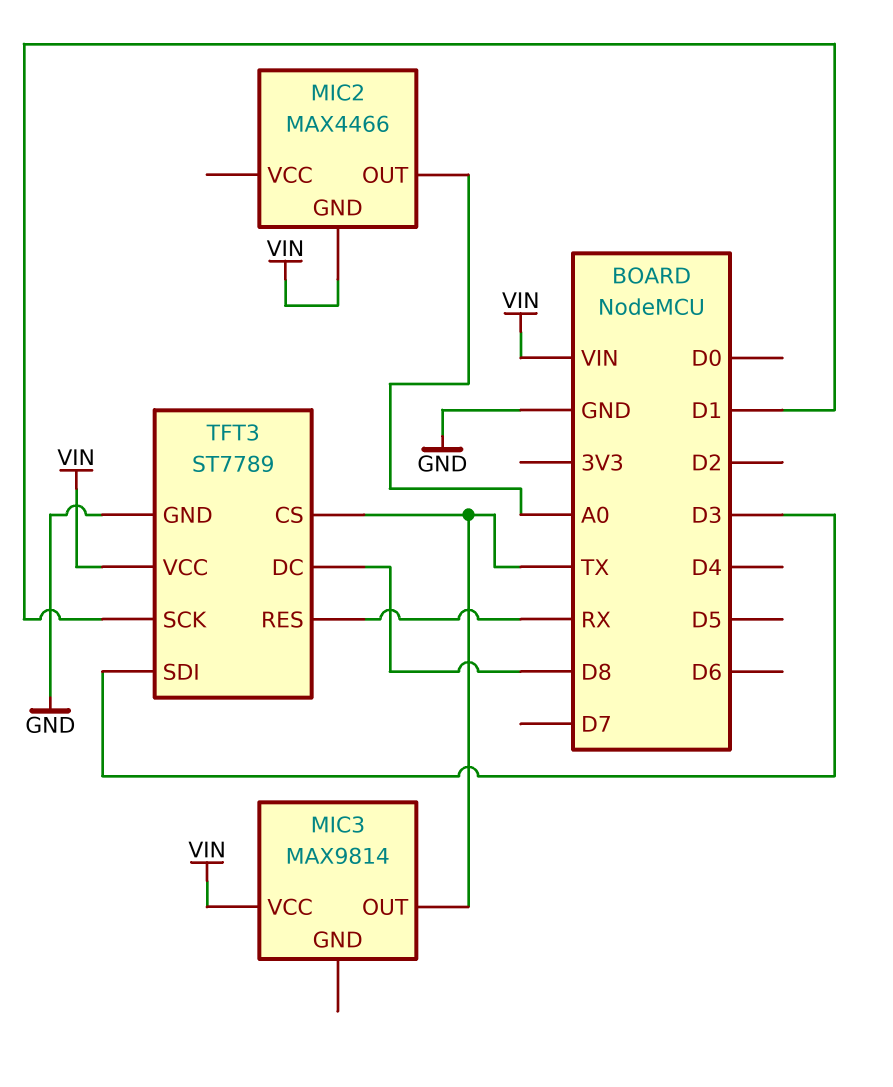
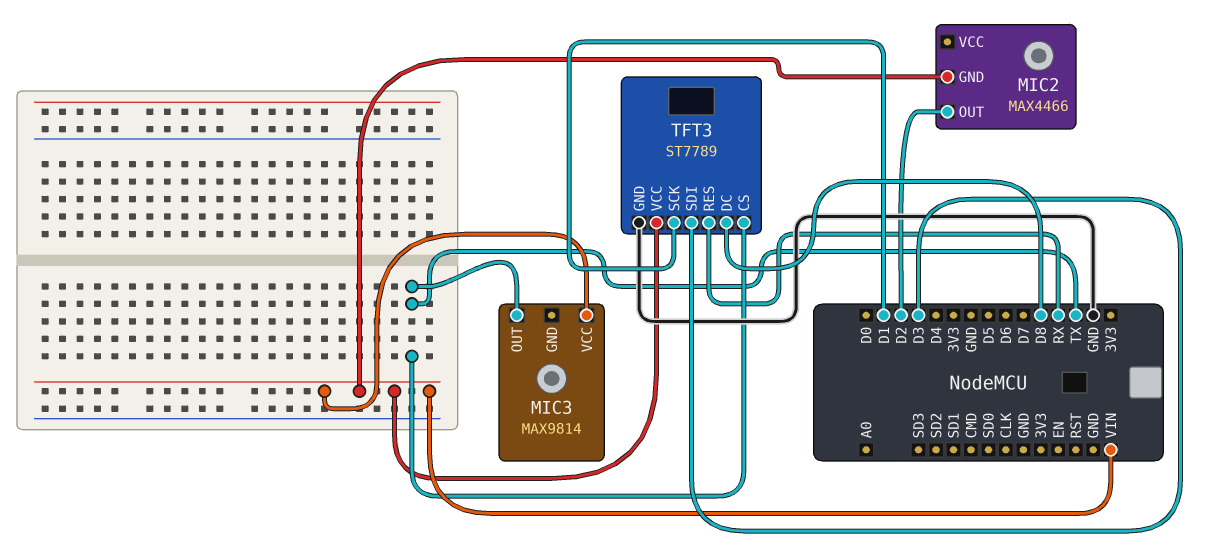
MIC2 pin OUT: A0 -> D2

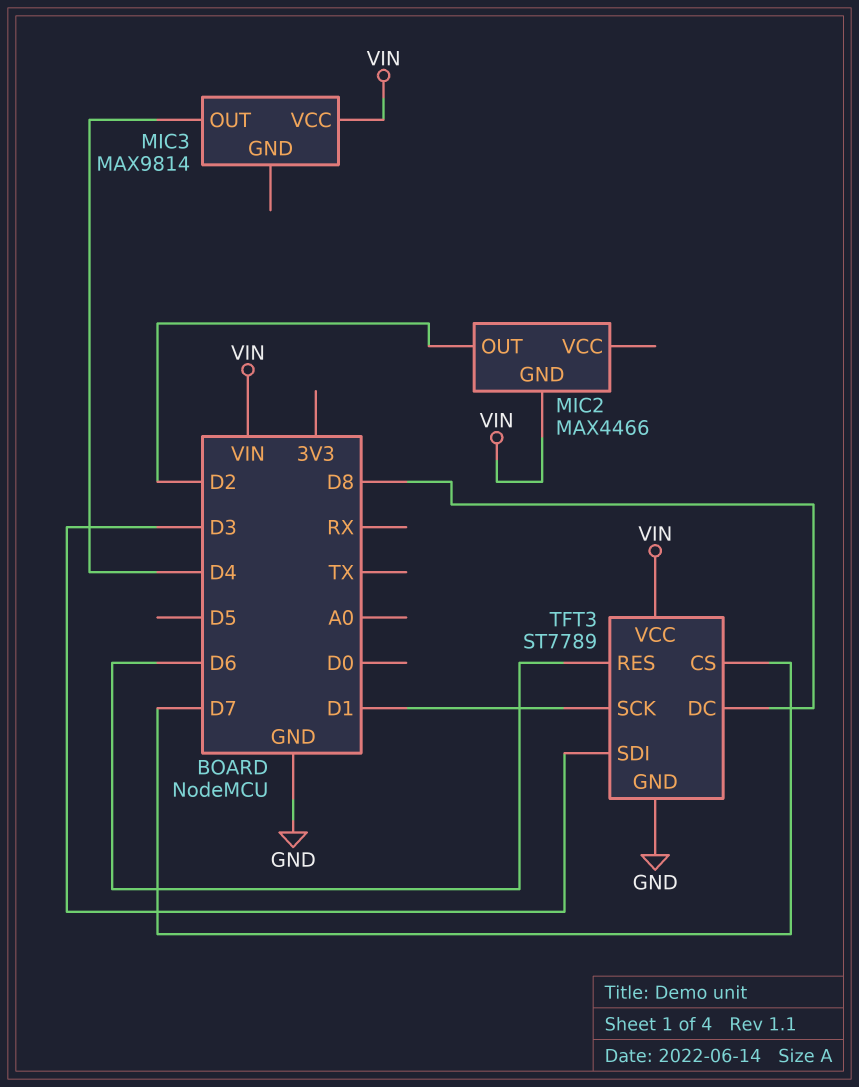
MIC3 pin OUT: TX -> D4
TFT3 pin CS: TX -> D7
TFT3 pin RES: RX -> D6

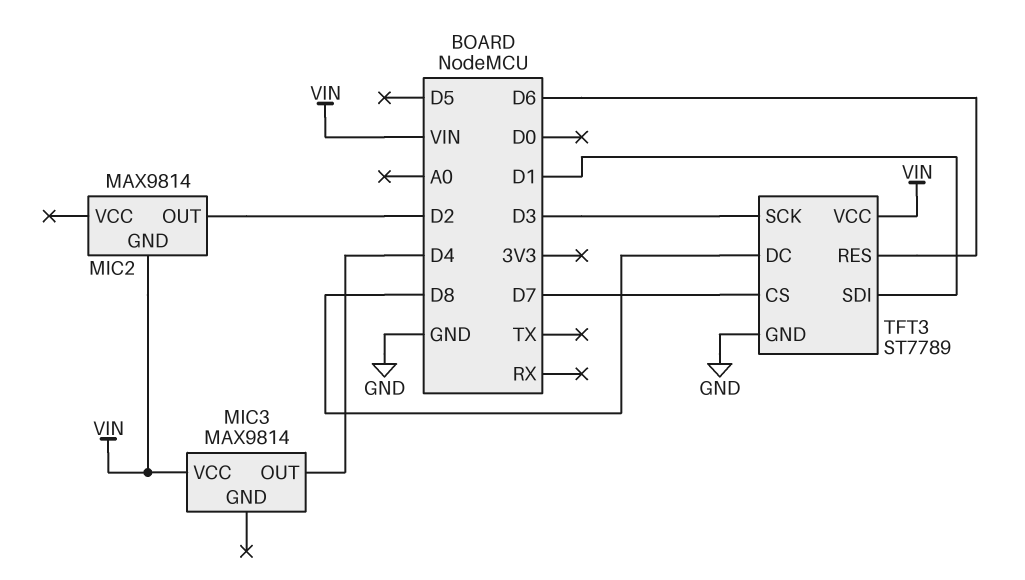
MIC2: MAX4466 -> MAX9814
TFT3 pin SCK: D1 -> D3
TFT3 pin SDI: D3 -> D1

